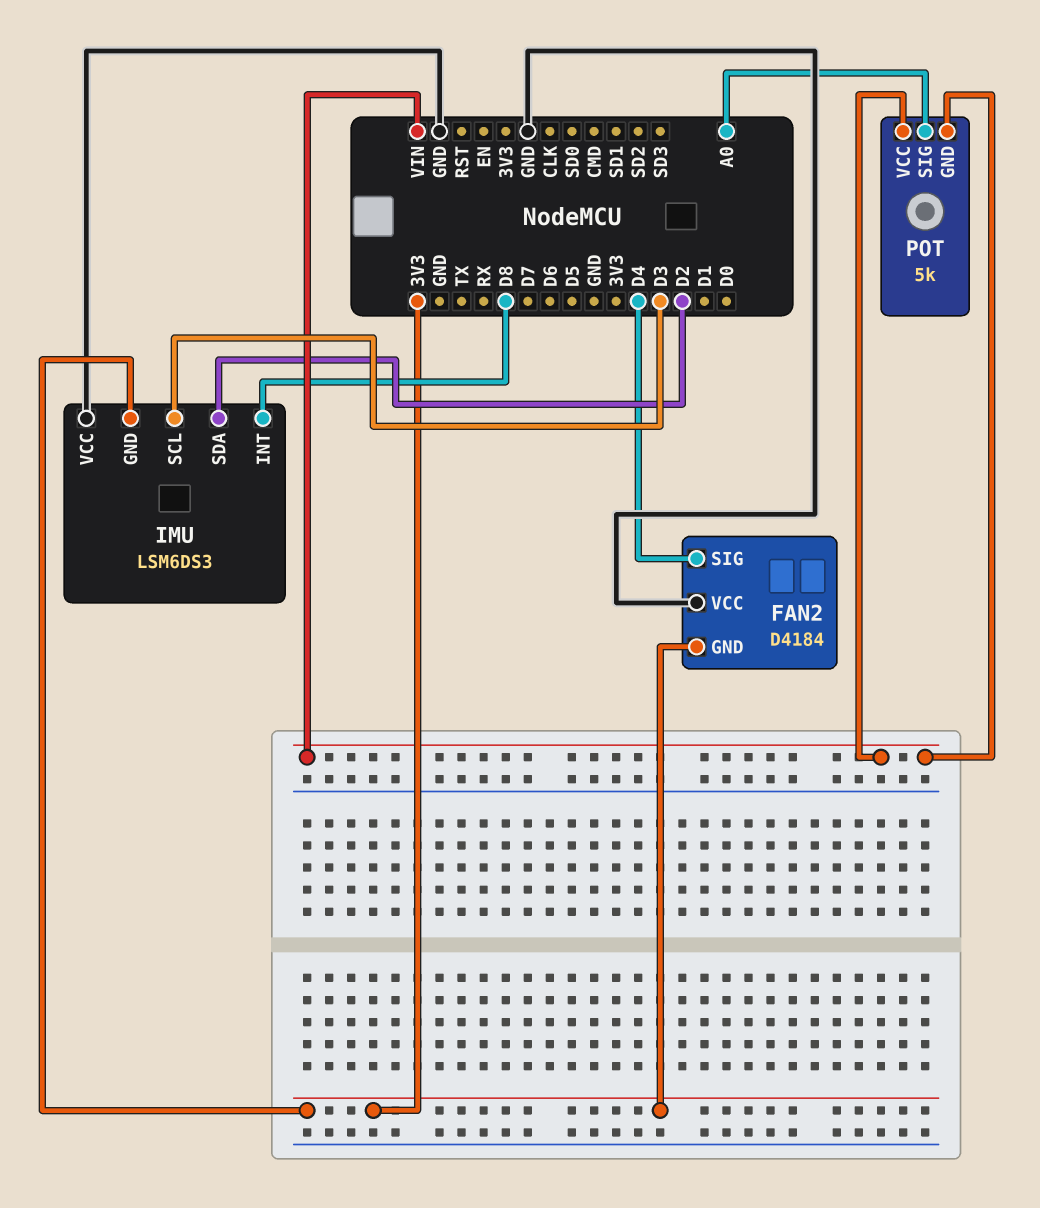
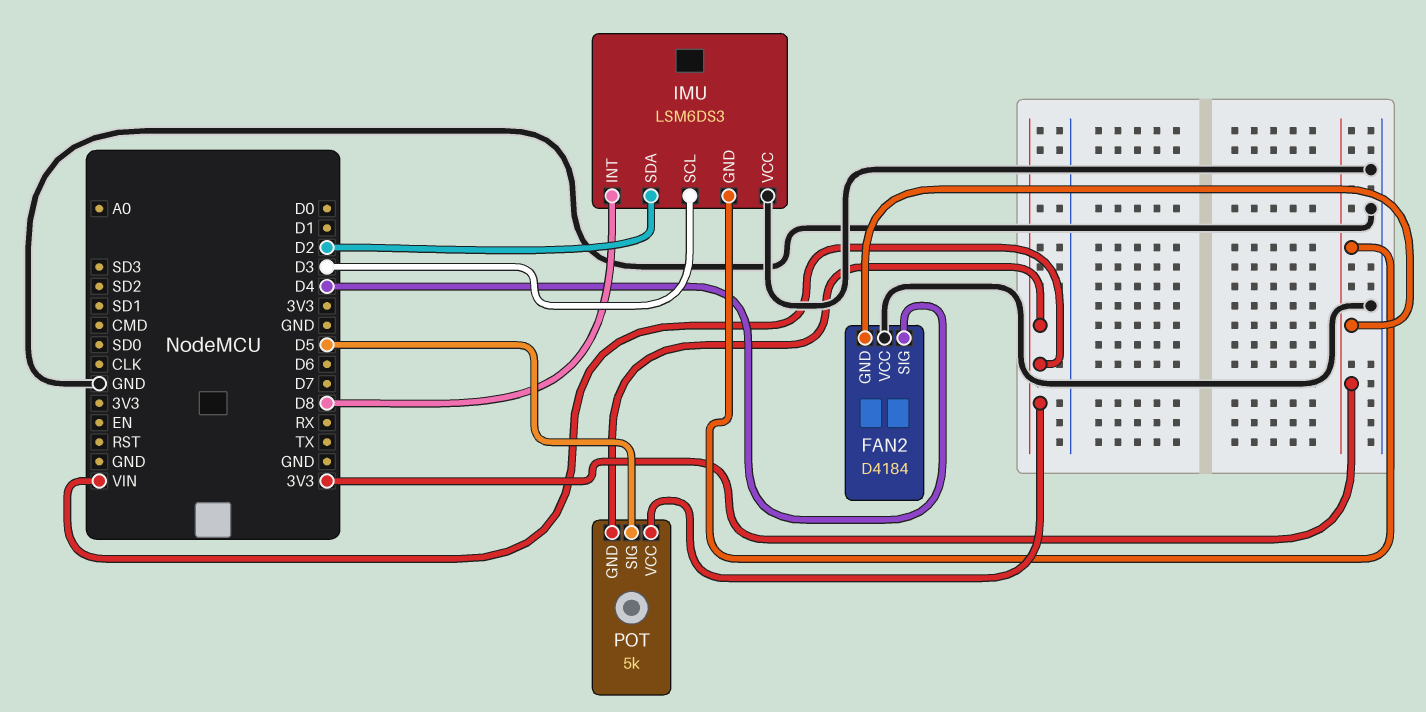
POT pin SIG: A0 -> D5

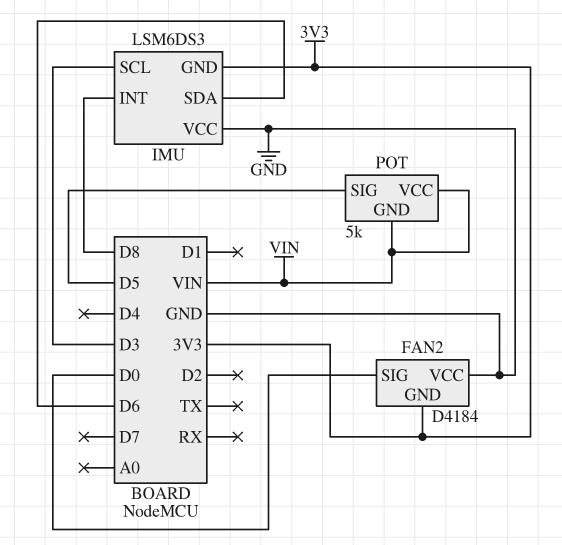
FAN2 pin SIG: D4 -> D0
IMU pin SDA: D2 -> D6

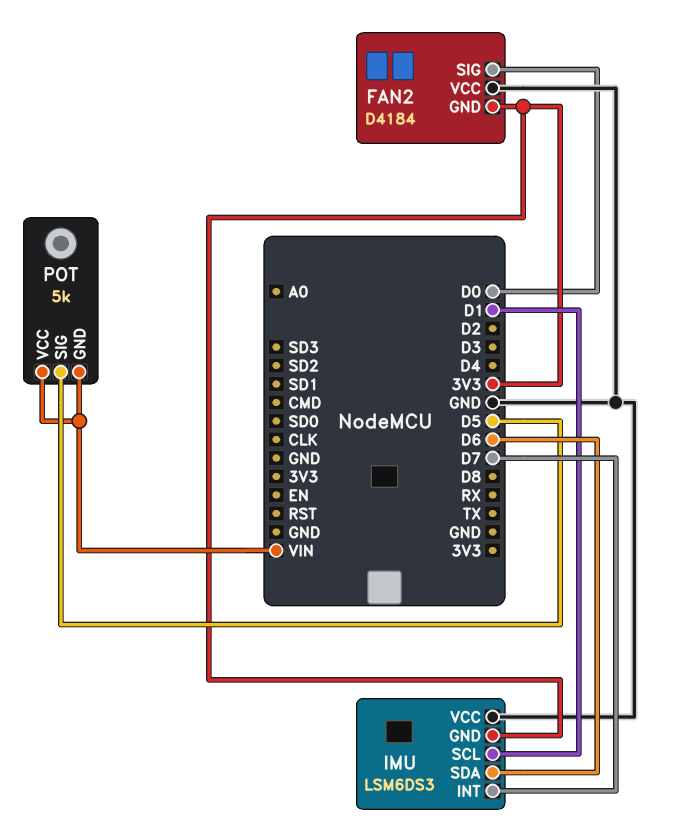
IMU pin INT: D8 -> D7
IMU pin SCL: D3 -> D1

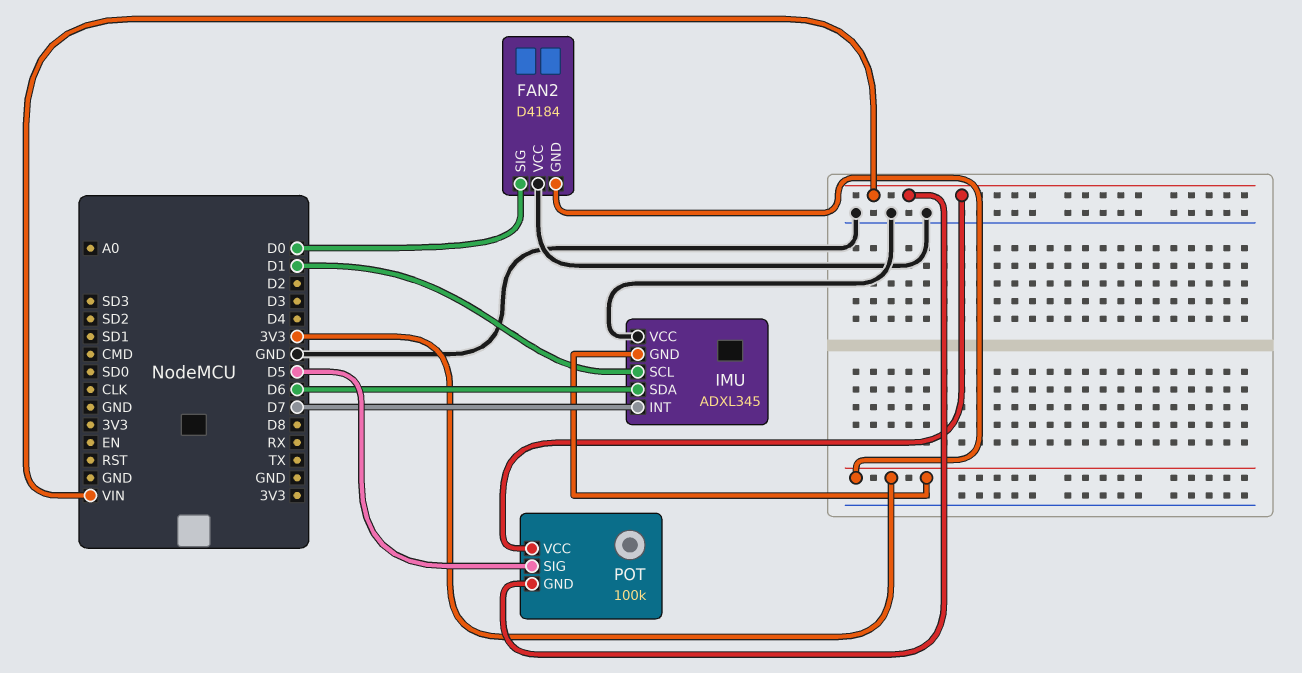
IMU: LSM6DS3 -> ADXL345
POT: 5k -> 100k

